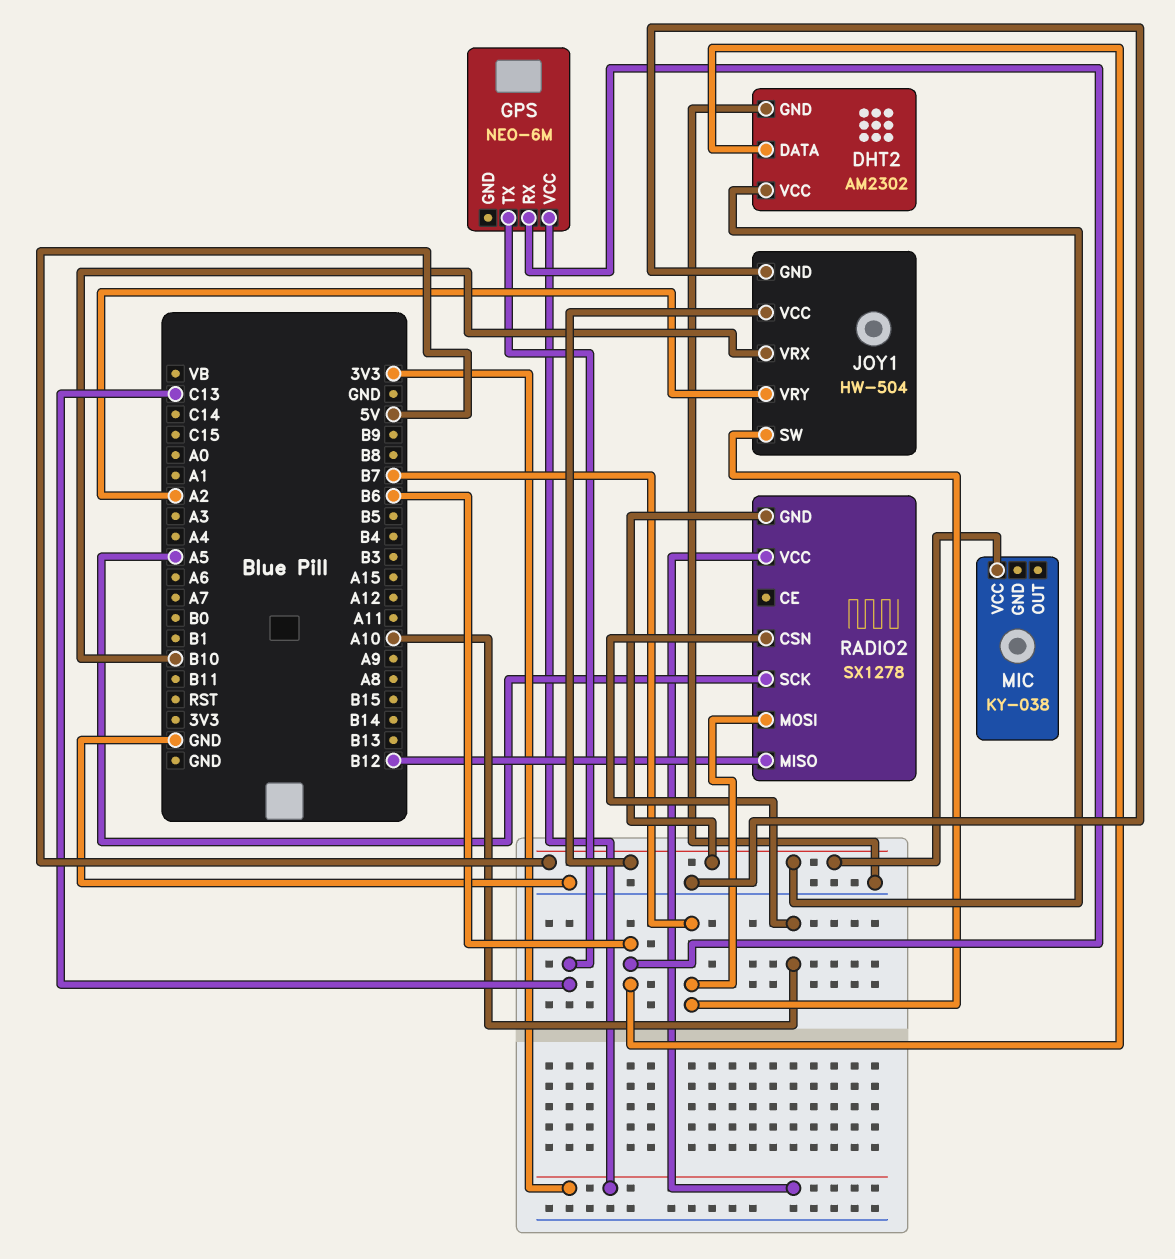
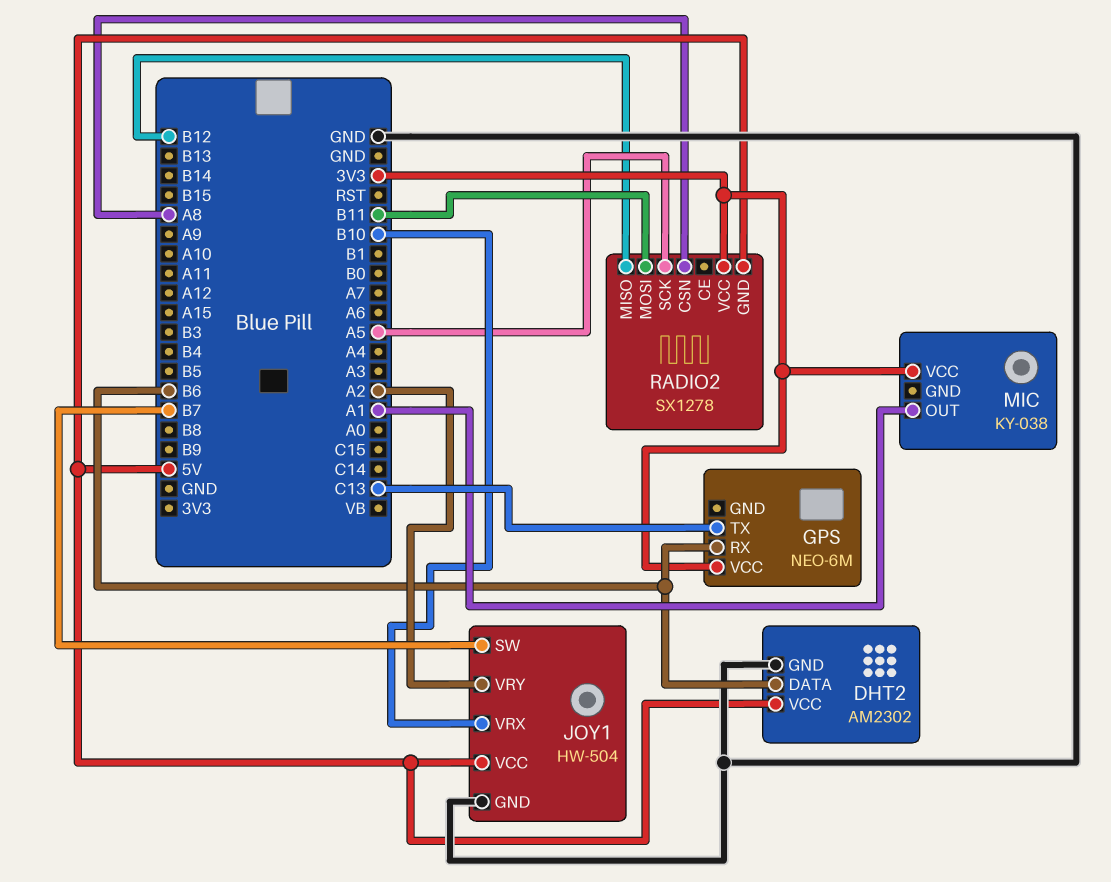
MIC pin OUT: none -> A1
MIC pin VCC: 5V -> 3V3
RADIO2 pin CSN: A10 -> A8
RADIO2 pin MOSI: B7 -> B11

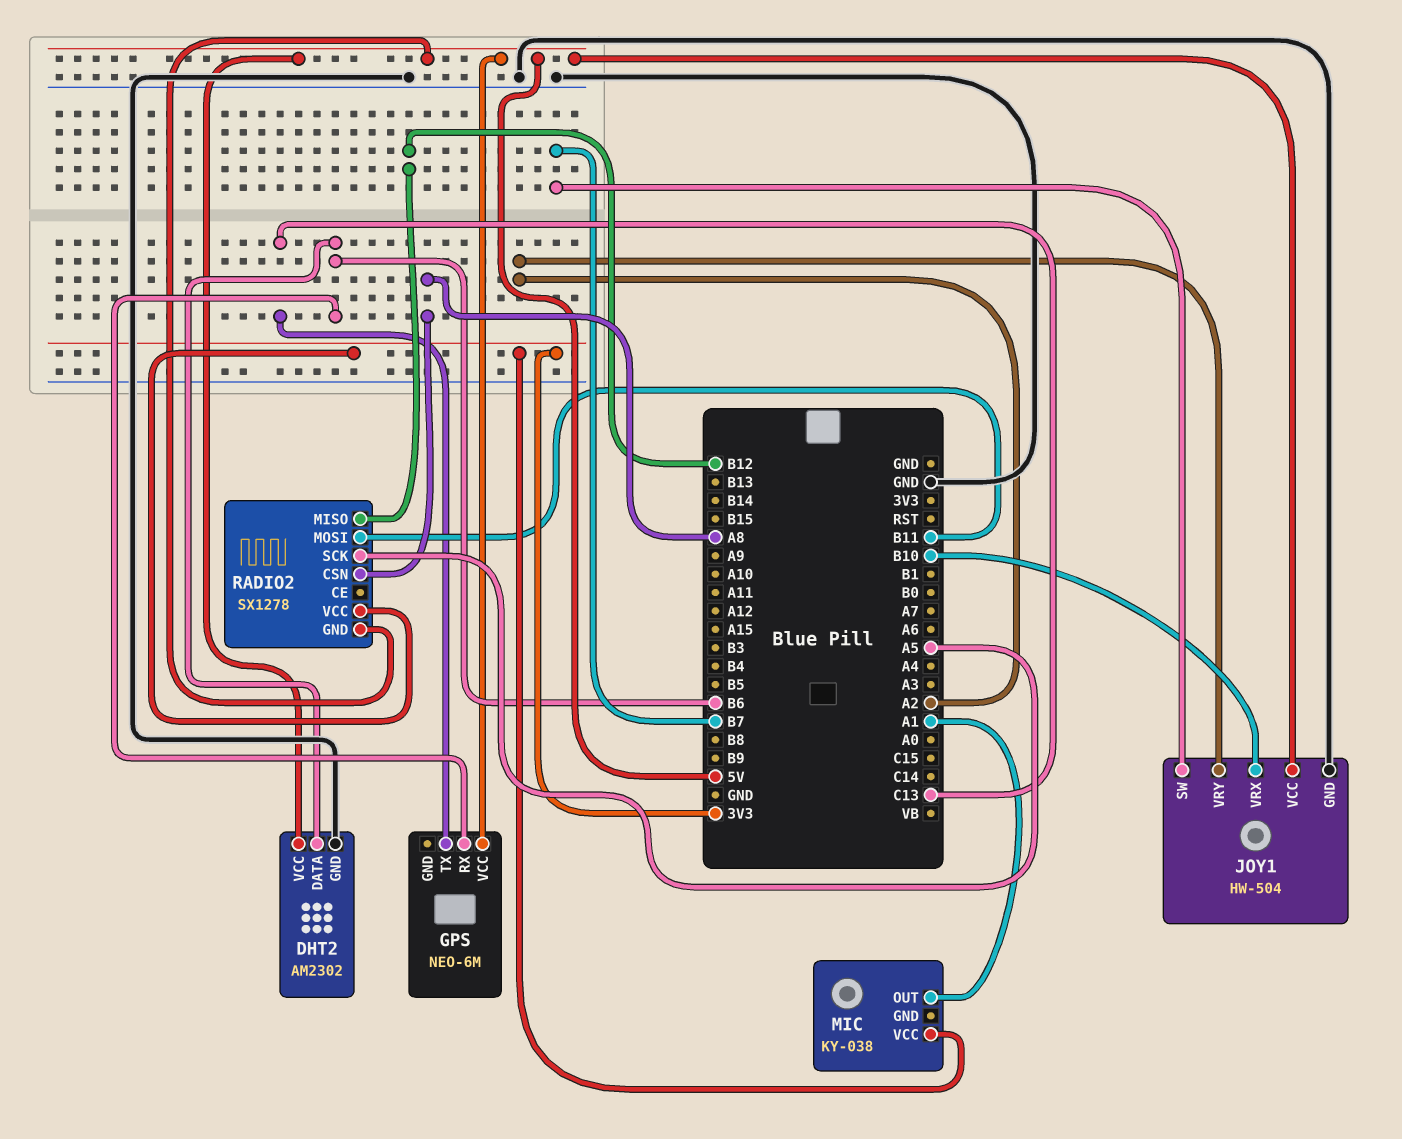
GPS pin VCC: 3V3 -> 5V

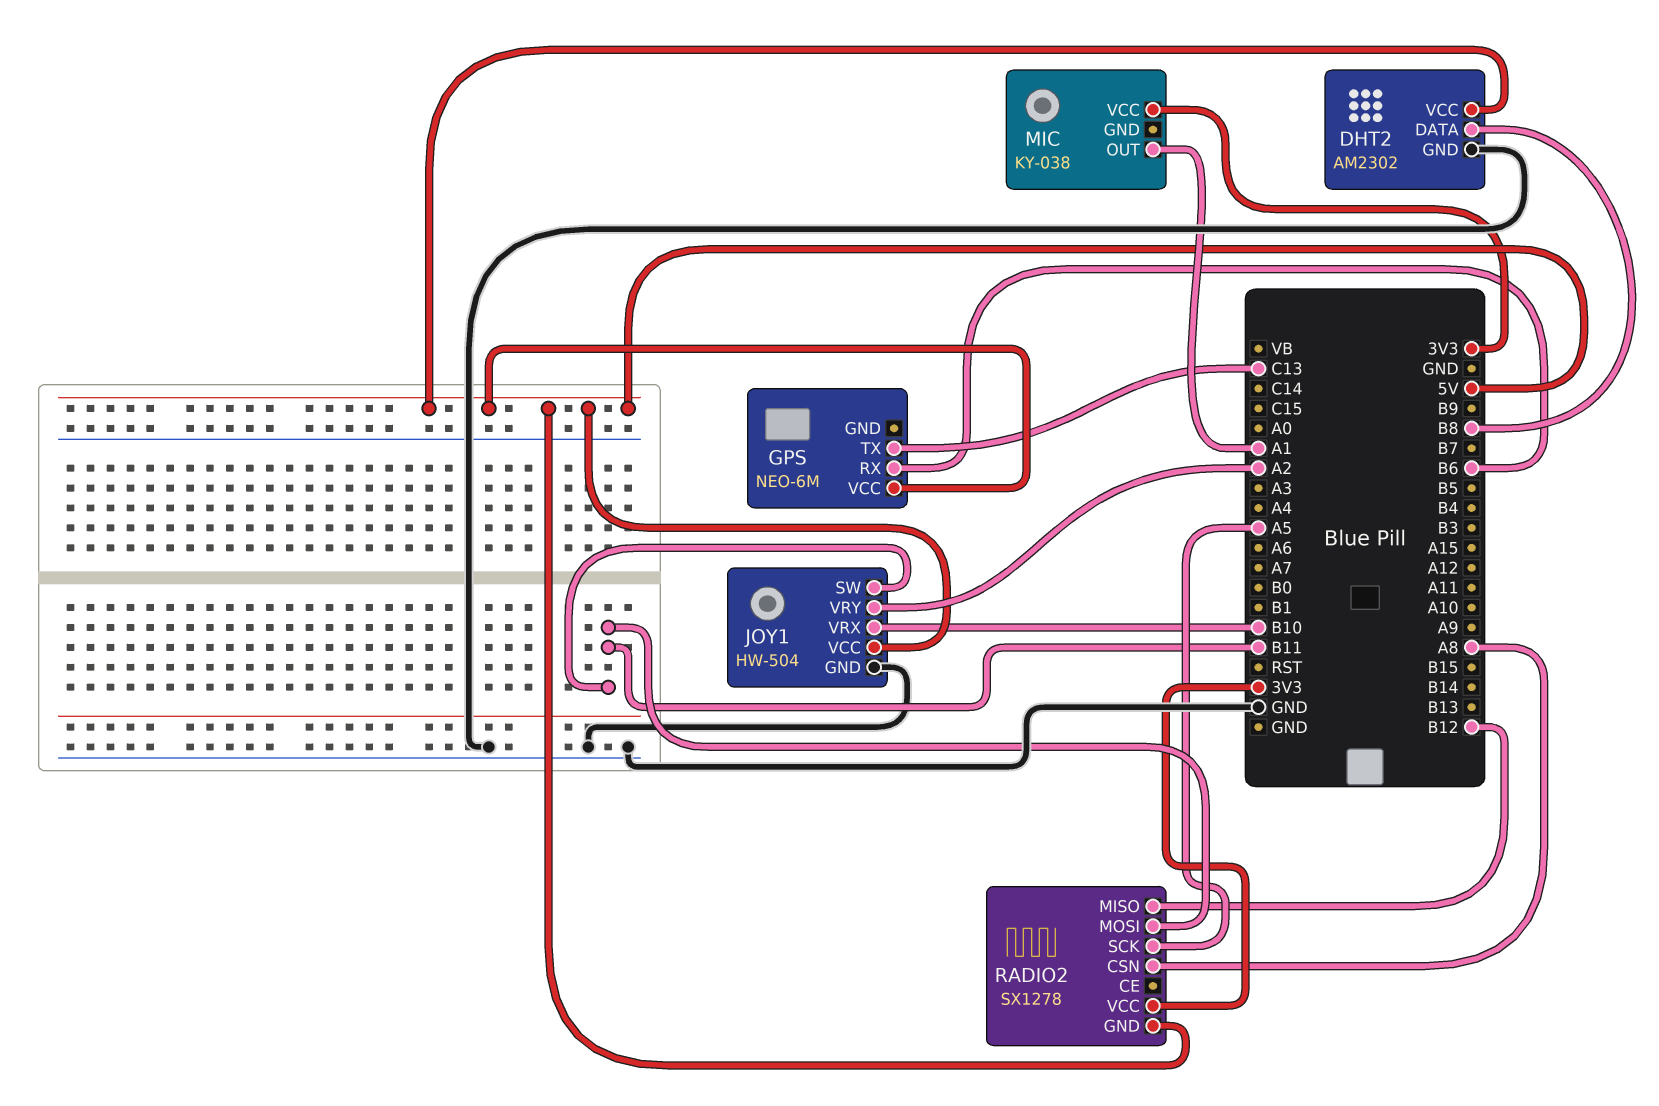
DHT2 pin DATA: B6 -> B8
JOY1 pin SW: B7 -> B11

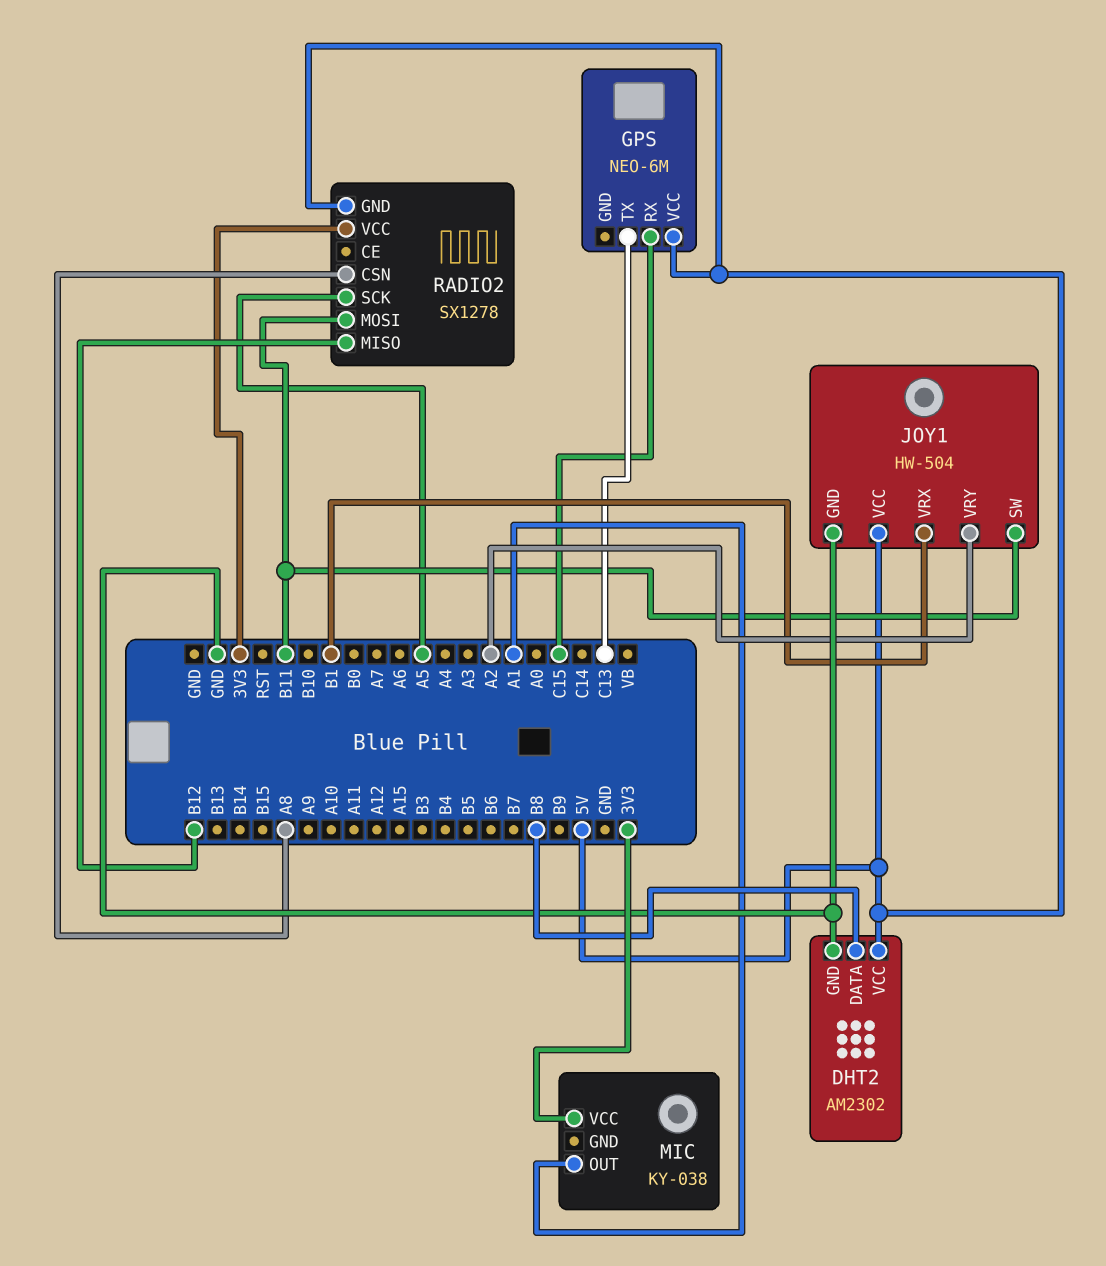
GPS pin RX: B6 -> C15
JOY1 pin VRX: B10 -> B1

